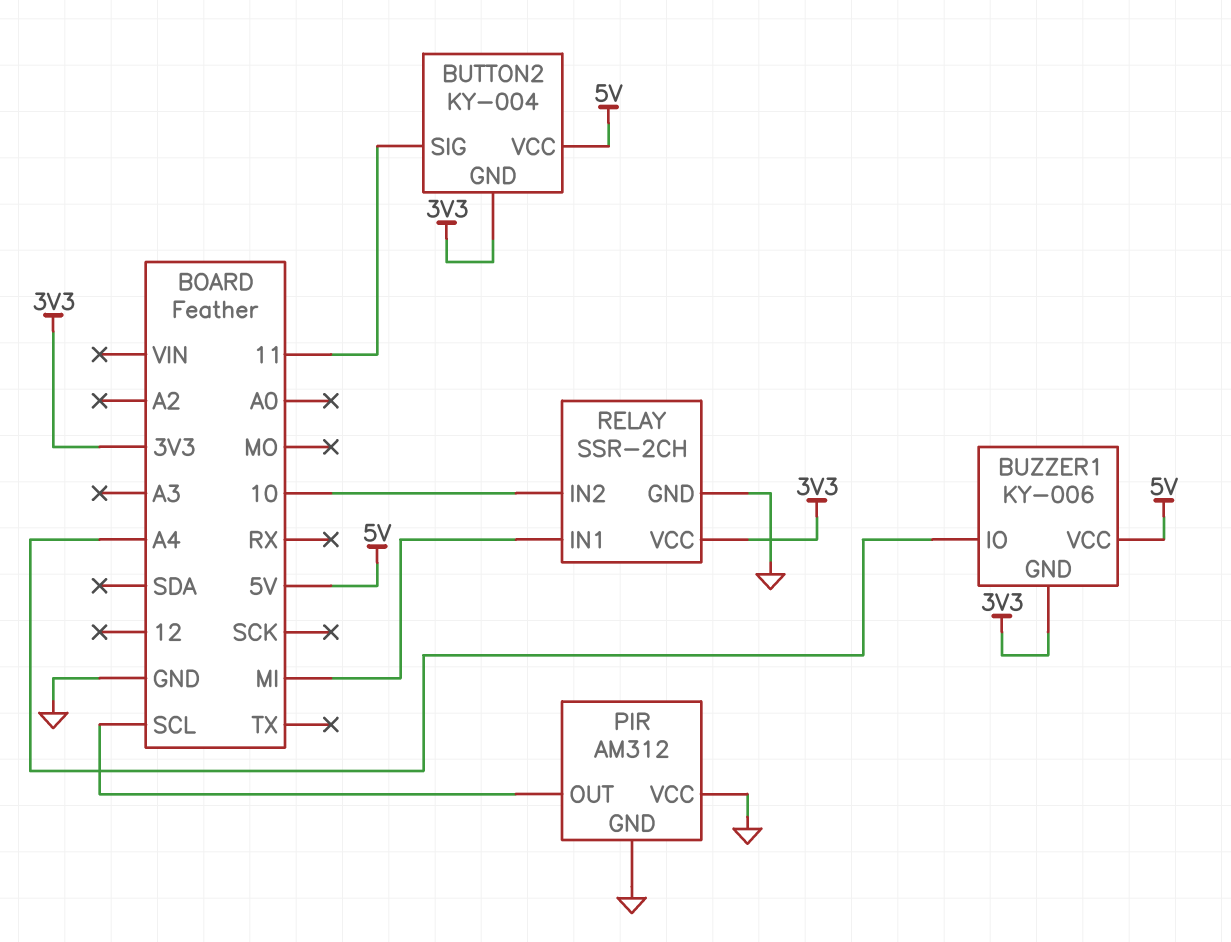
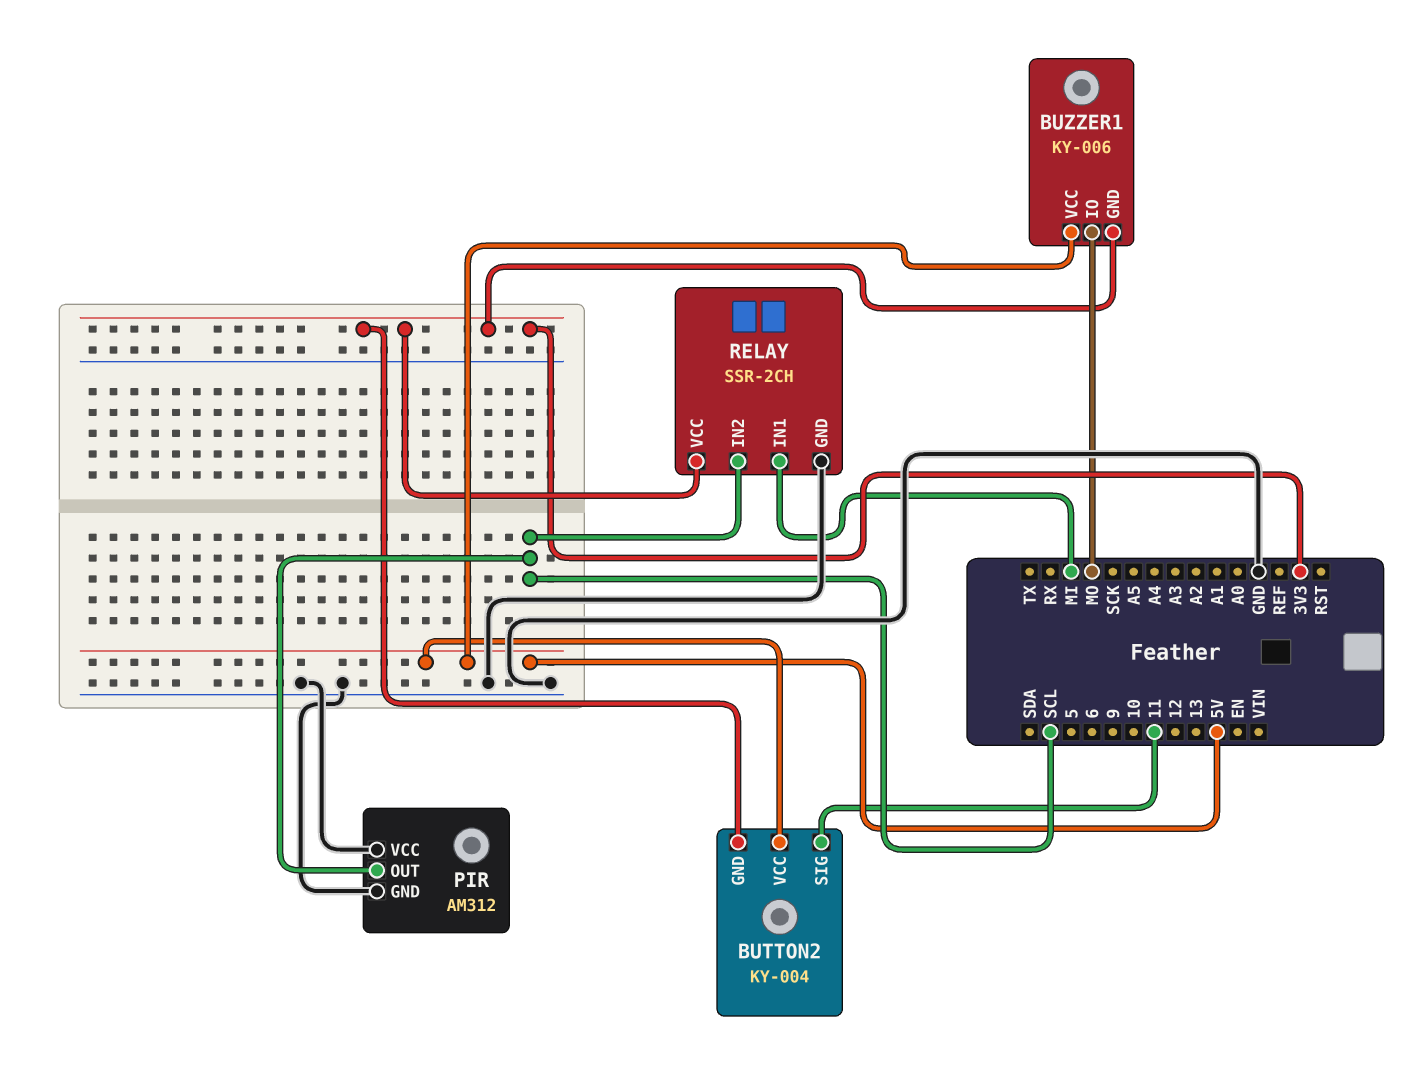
BUZZER1 pin IO: A4 -> MO
RELAY pin IN2: 10 -> SCL

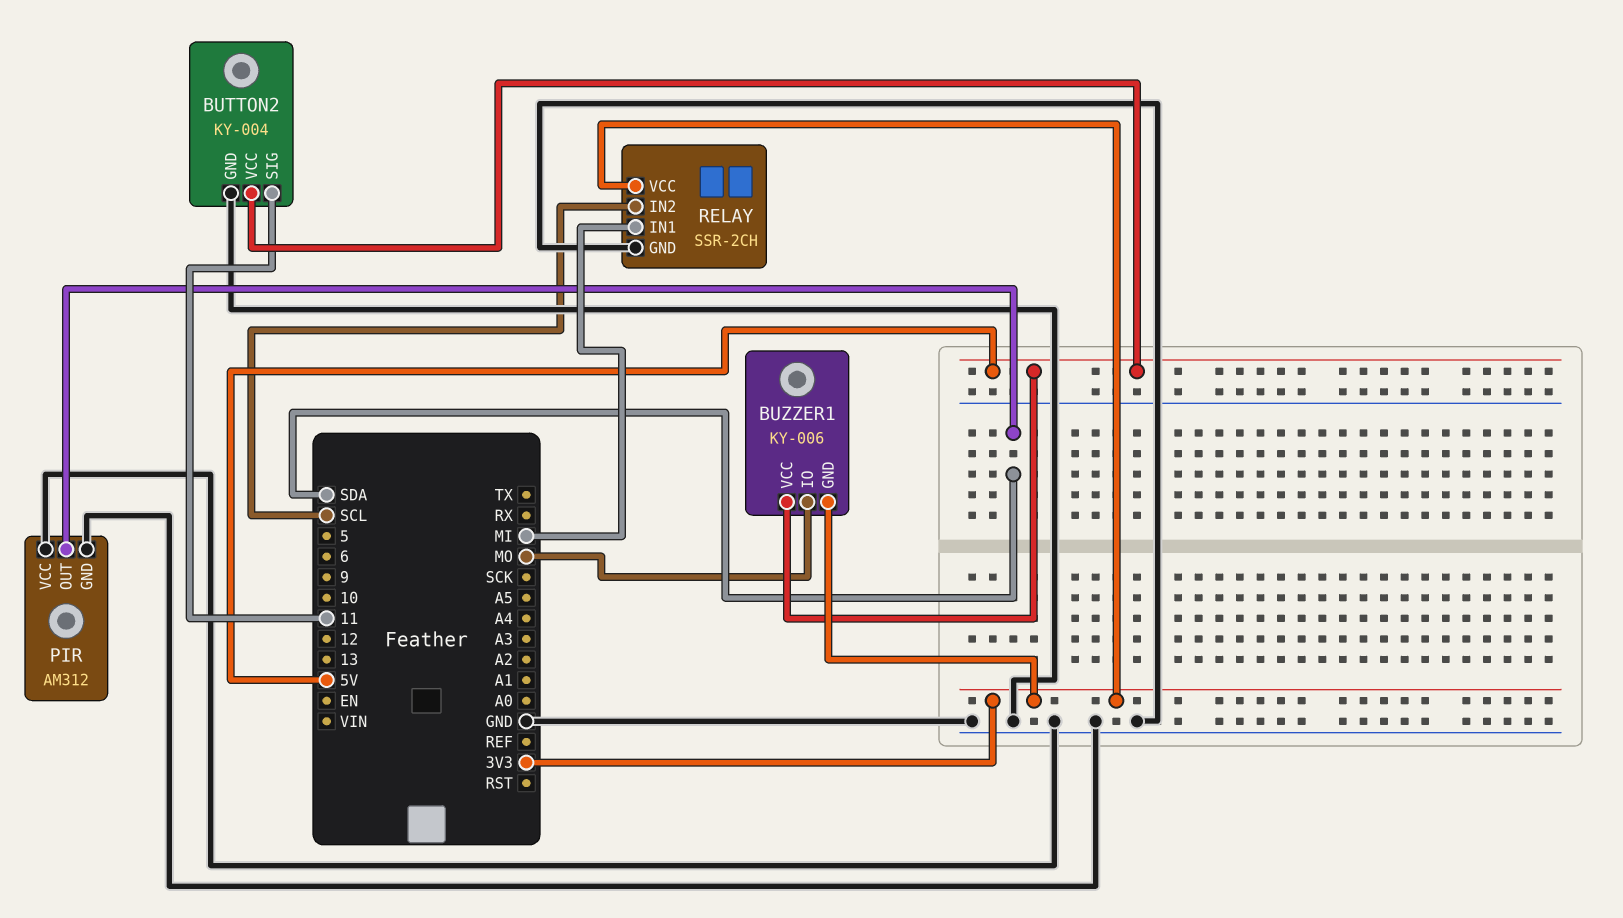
BUTTON2 pin GND: 3V3 -> GND
PIR pin OUT: SCL -> SDA

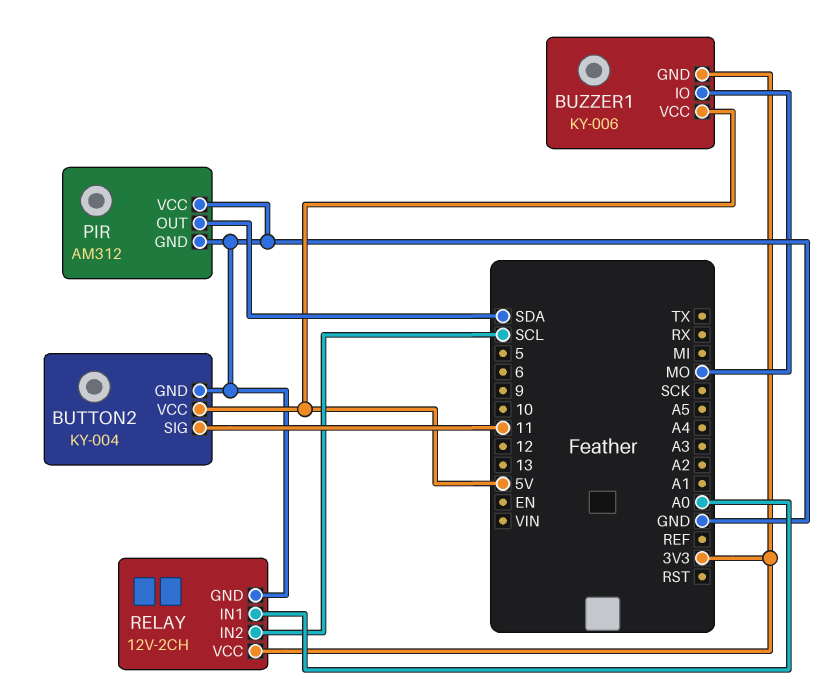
RELAY: SSR-2CH -> 12V-2CH
RELAY pin IN1: MI -> A0

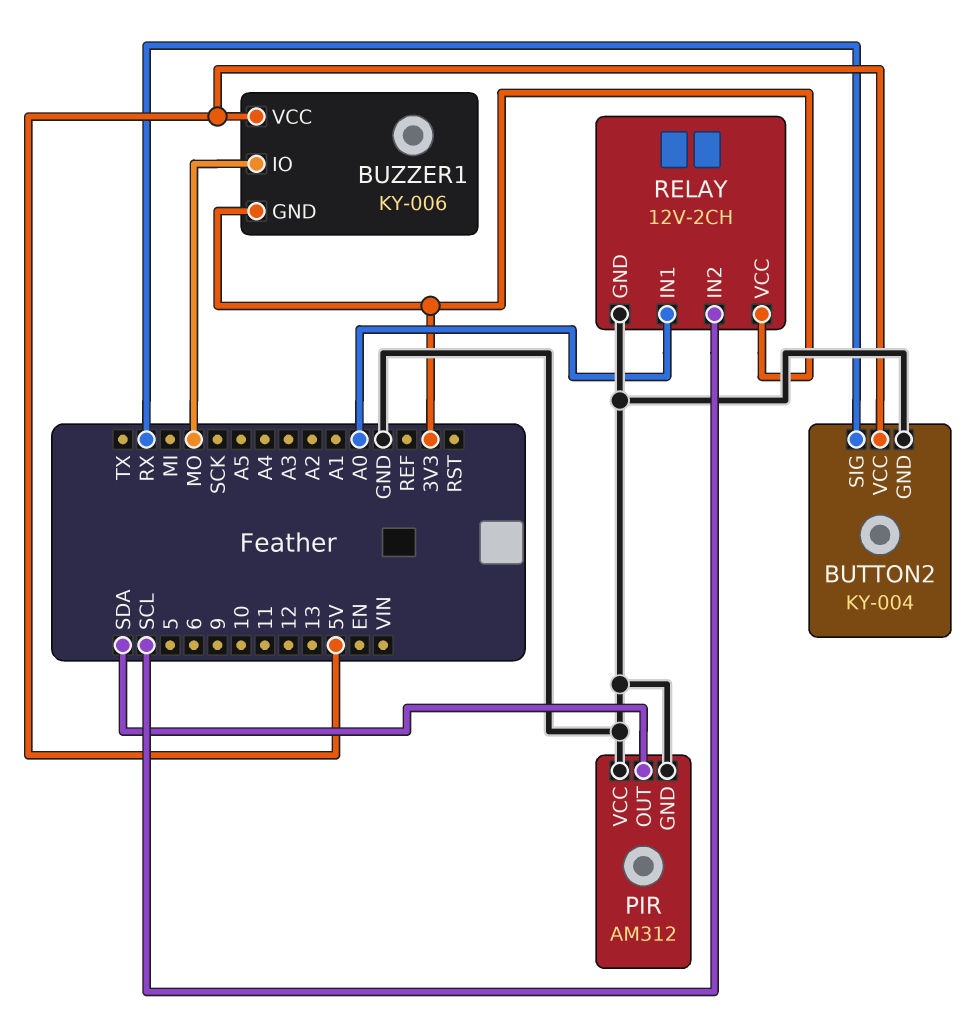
BUTTON2 pin SIG: 11 -> RX

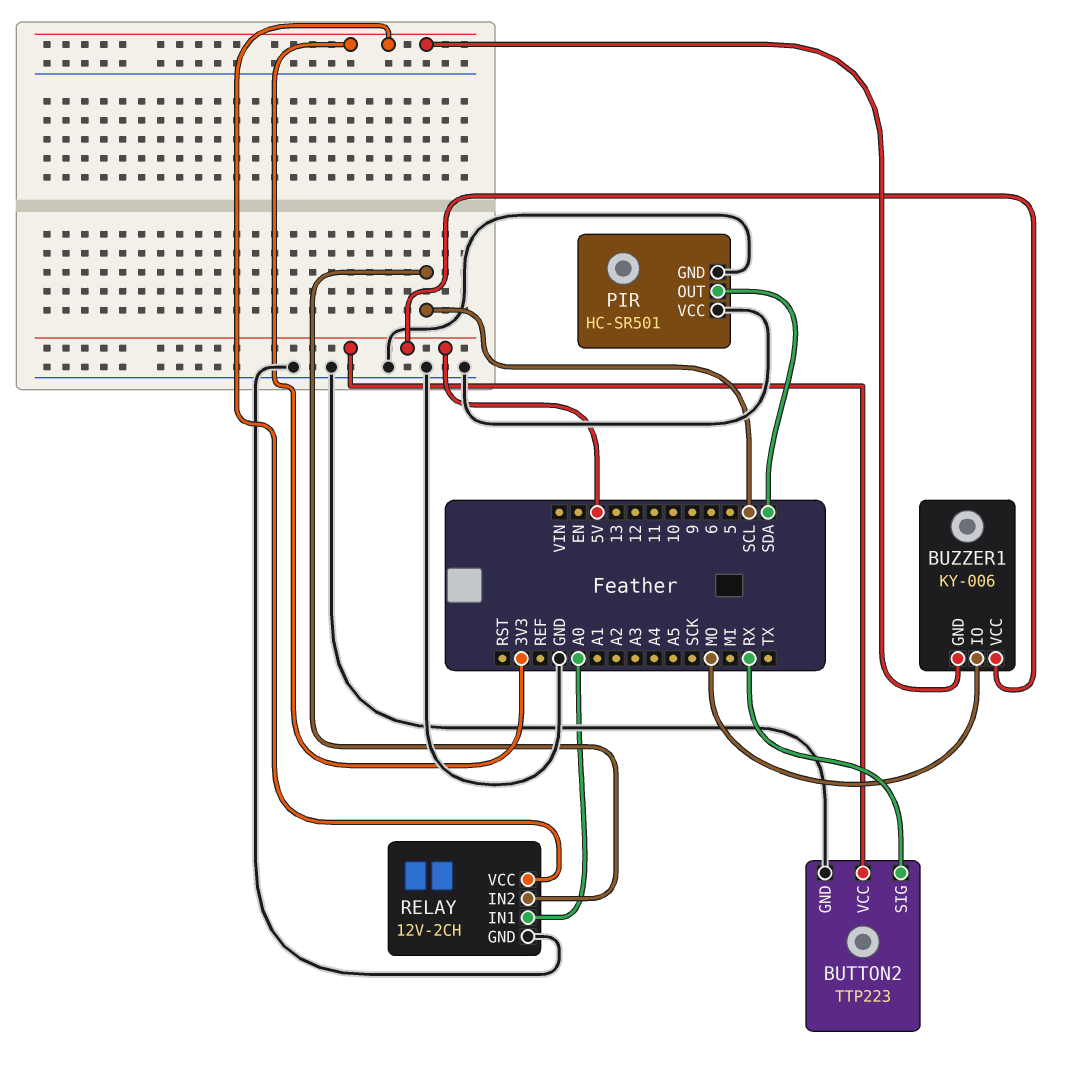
BUTTON2: KY-004 -> TTP223
PIR: AM312 -> HC-SR501

